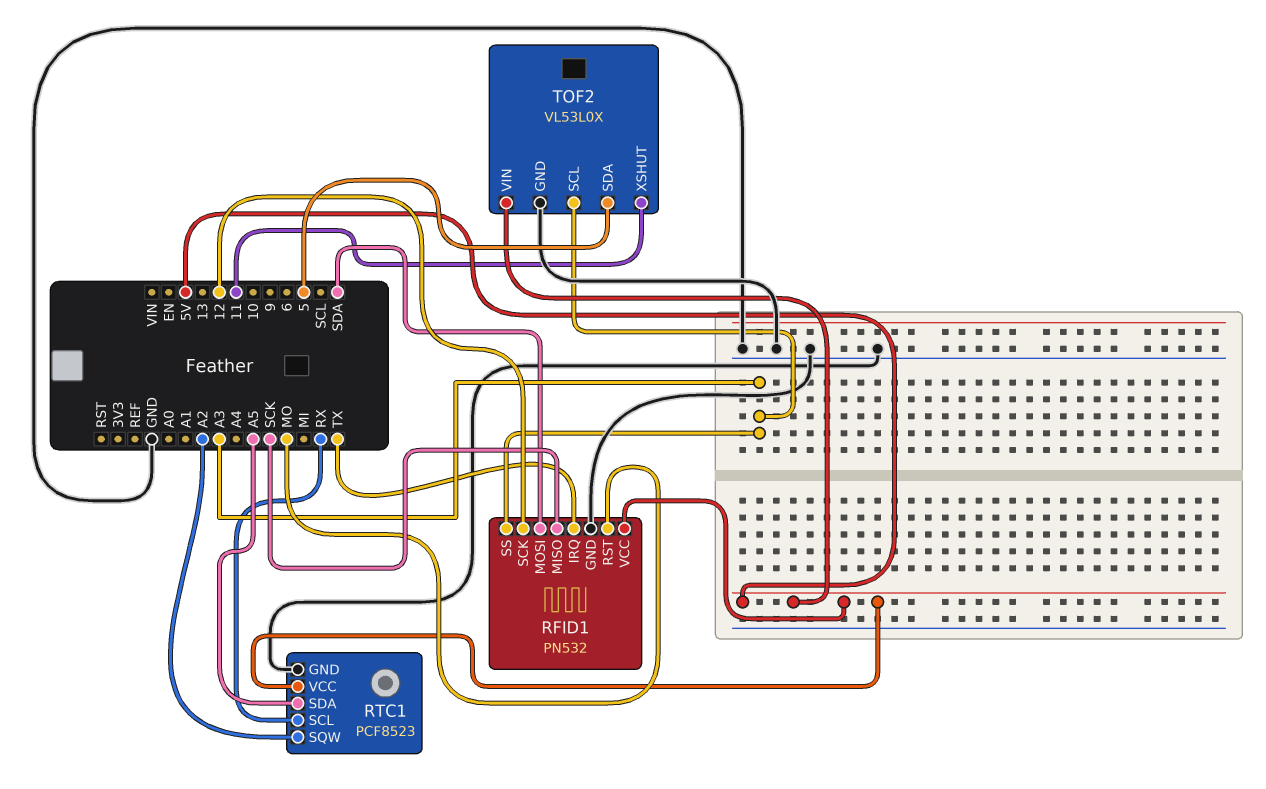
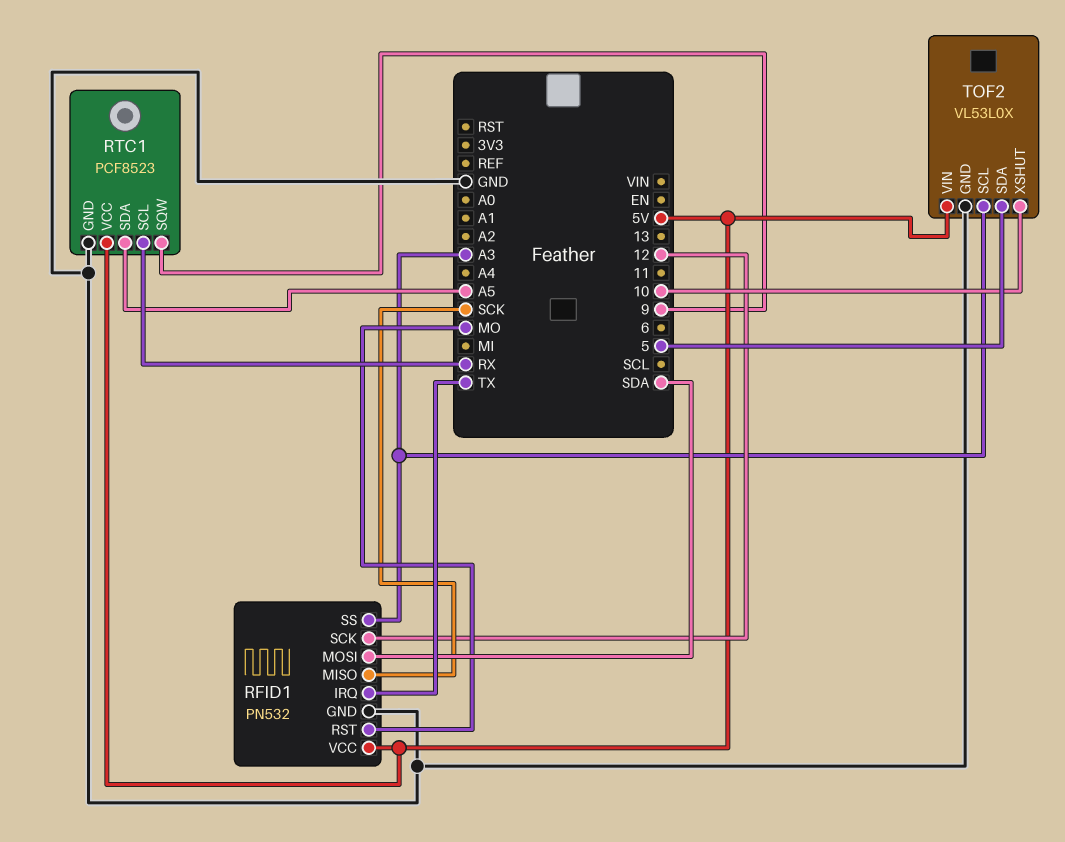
RTC1 pin SQW: A2 -> 9
TOF2 pin XSHUT: 11 -> 10

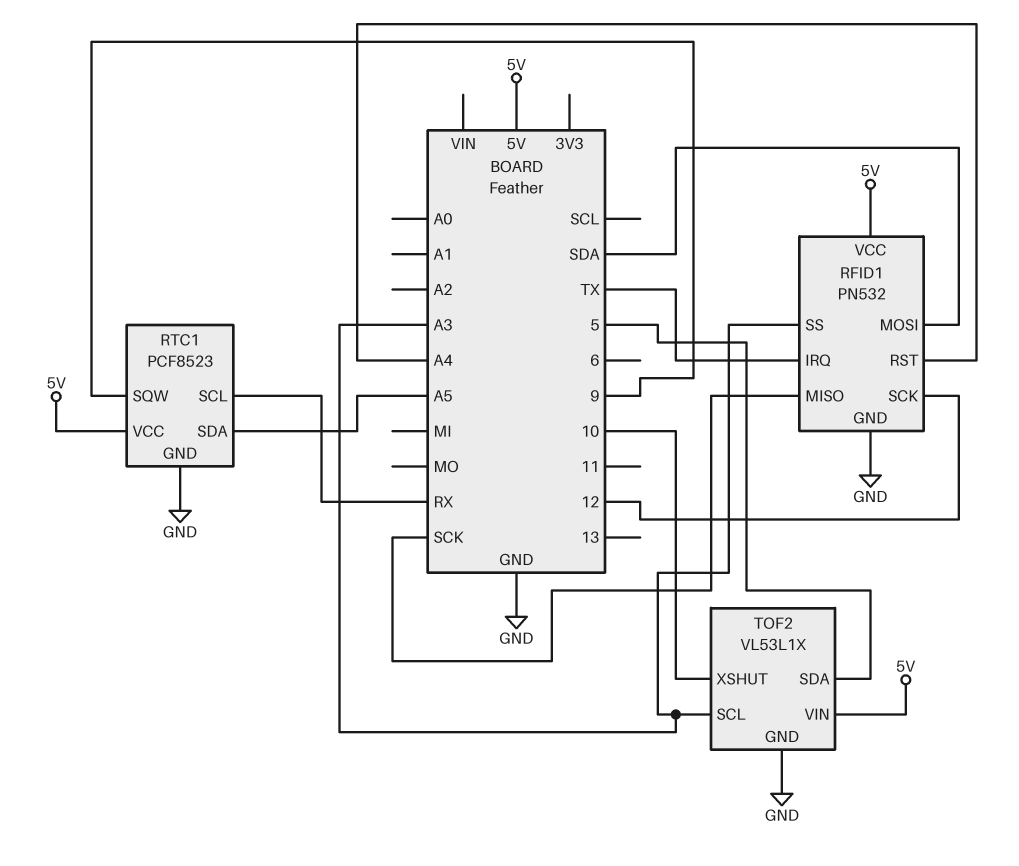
RFID1 pin RST: MO -> A4
TOF2: VL53L0X -> VL53L1X

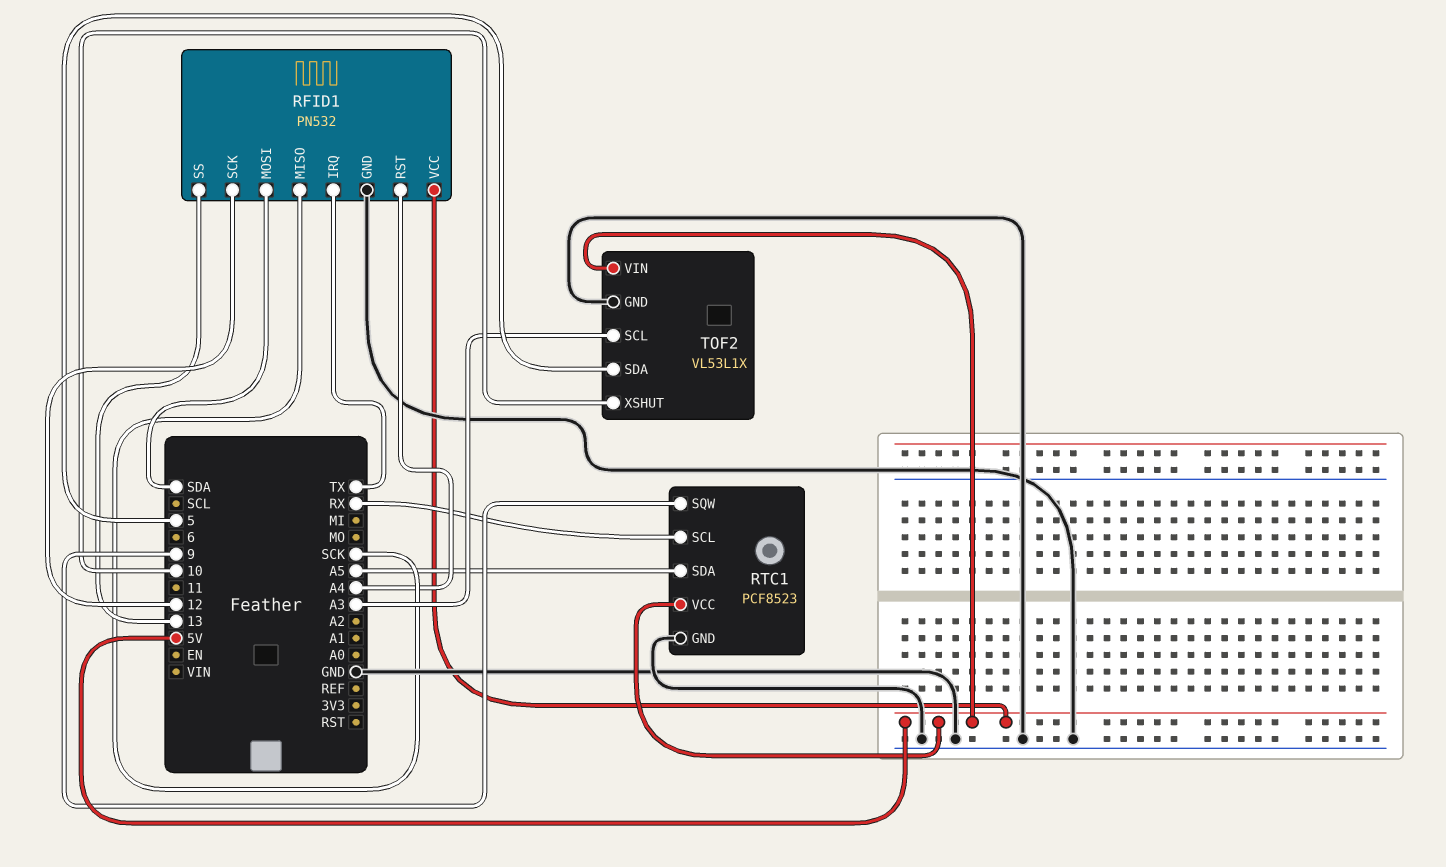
RFID1 pin SS: A3 -> 13

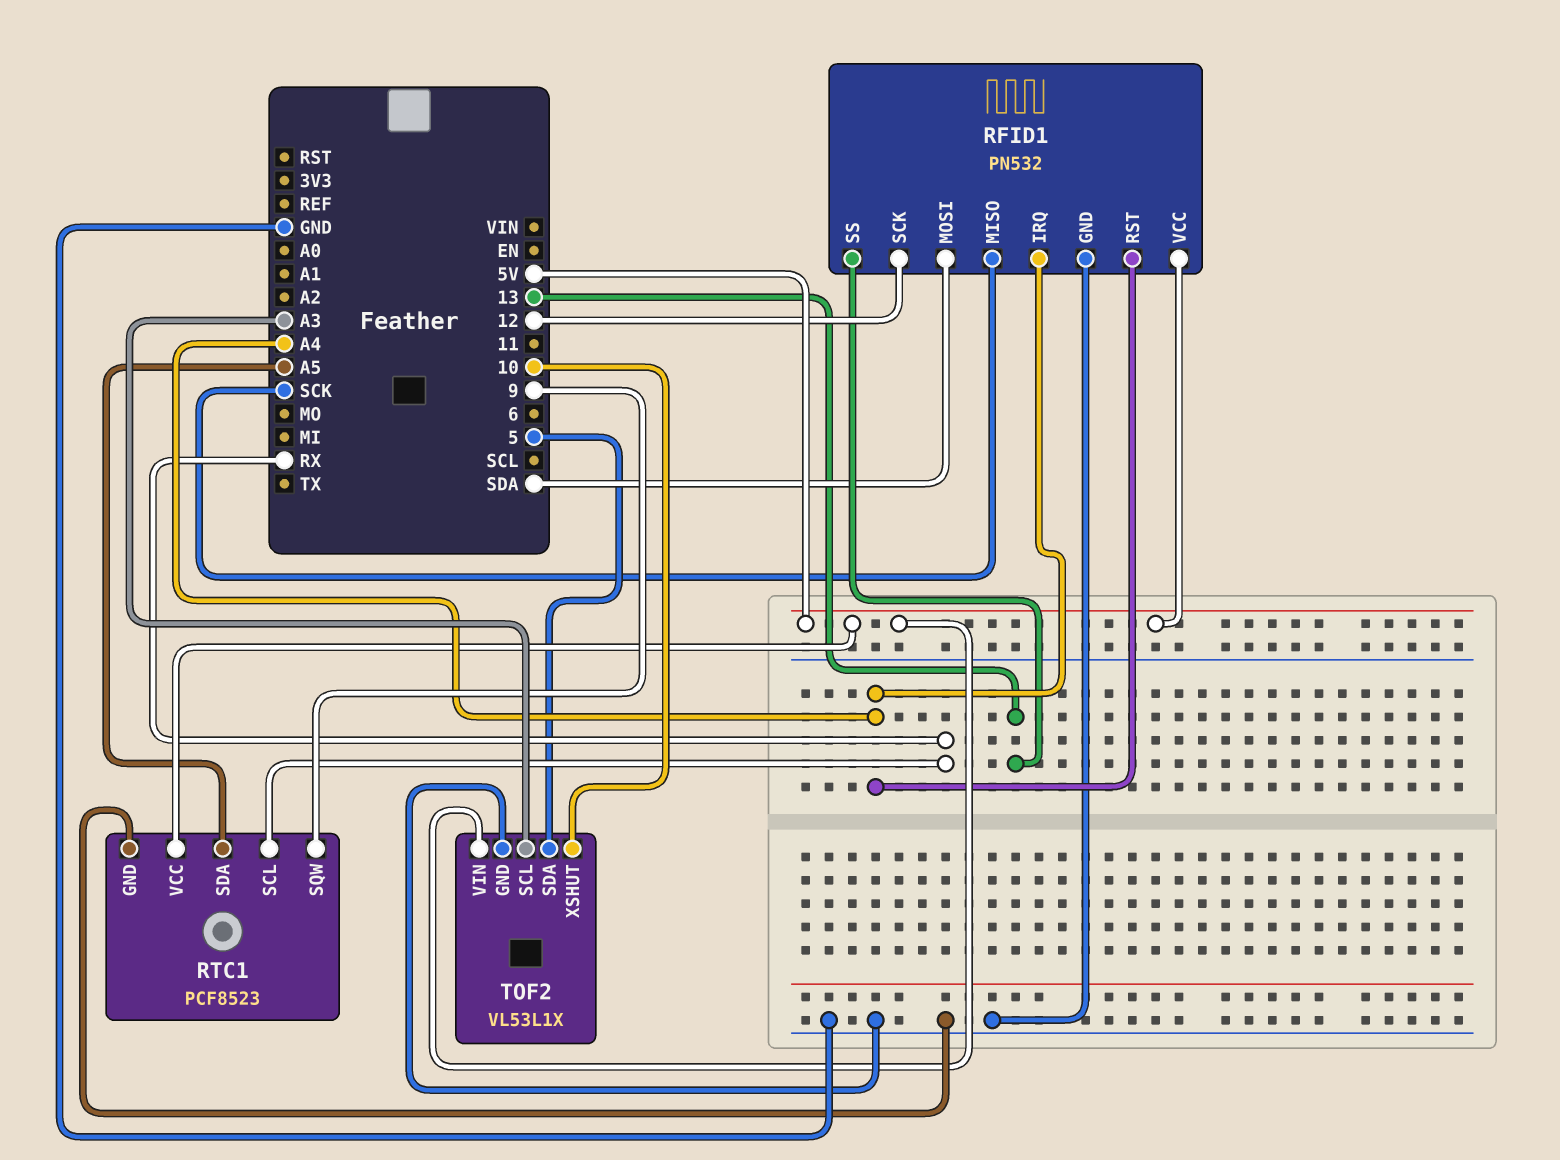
RFID1 pin IRQ: TX -> A4

